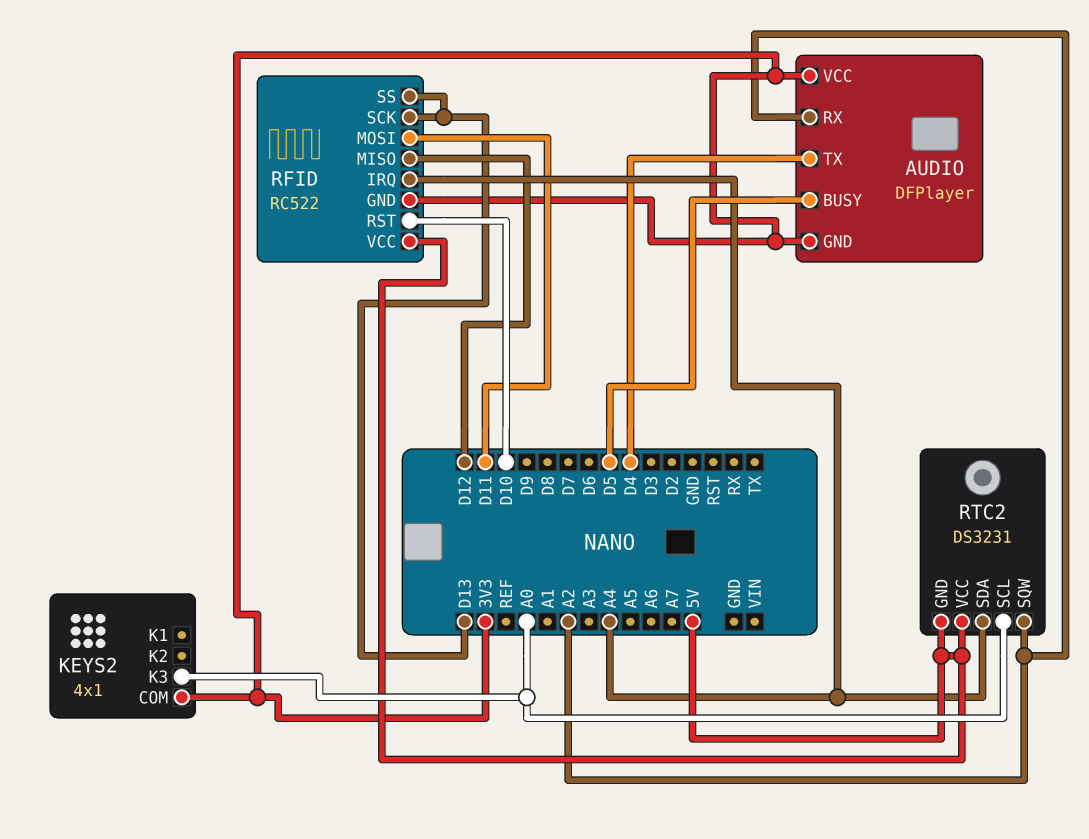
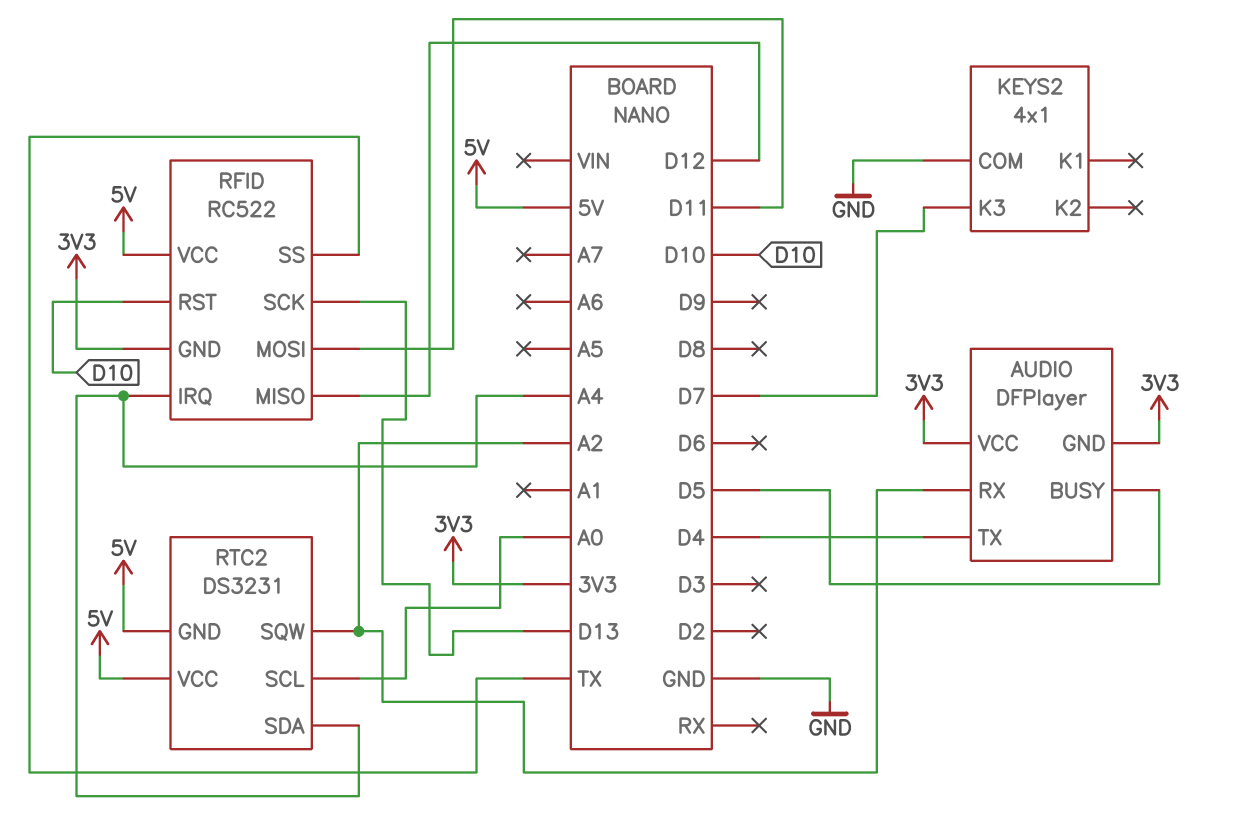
KEYS2 pin COM: 3V3 -> GND
KEYS2 pin K3: A0 -> D7
RFID pin SS: D13 -> TX

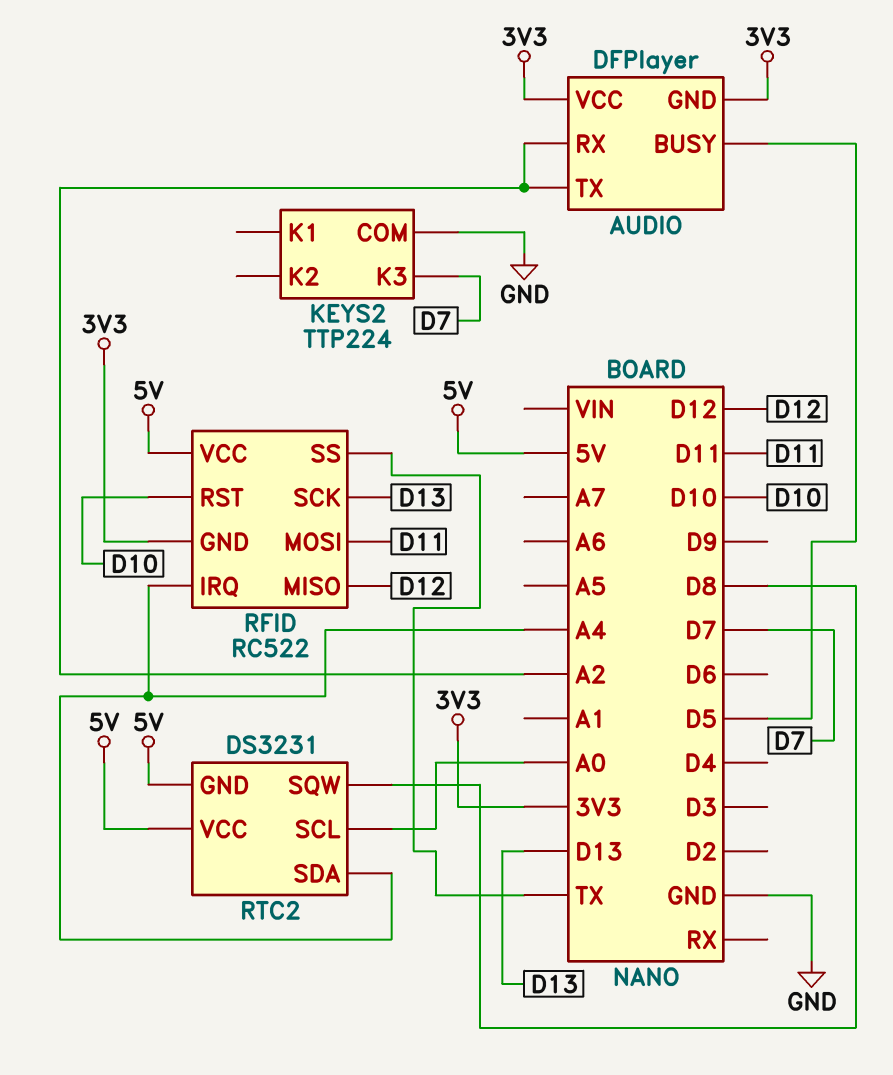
AUDIO pin TX: D4 -> A2
KEYS2: 4x1 -> TTP224
RTC2 pin SQW: A2 -> D8

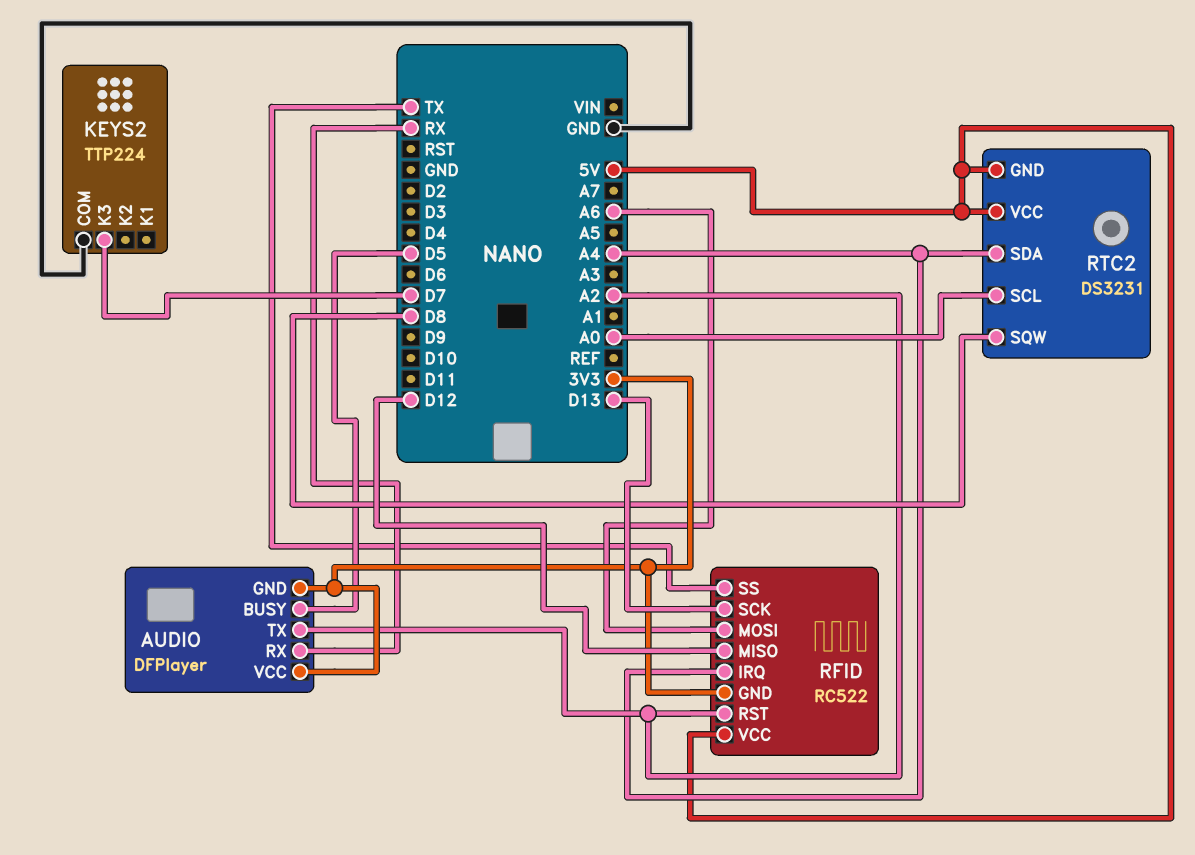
AUDIO pin RX: A2 -> RX
RFID pin MOSI: D11 -> A6
RFID pin RST: D10 -> A2

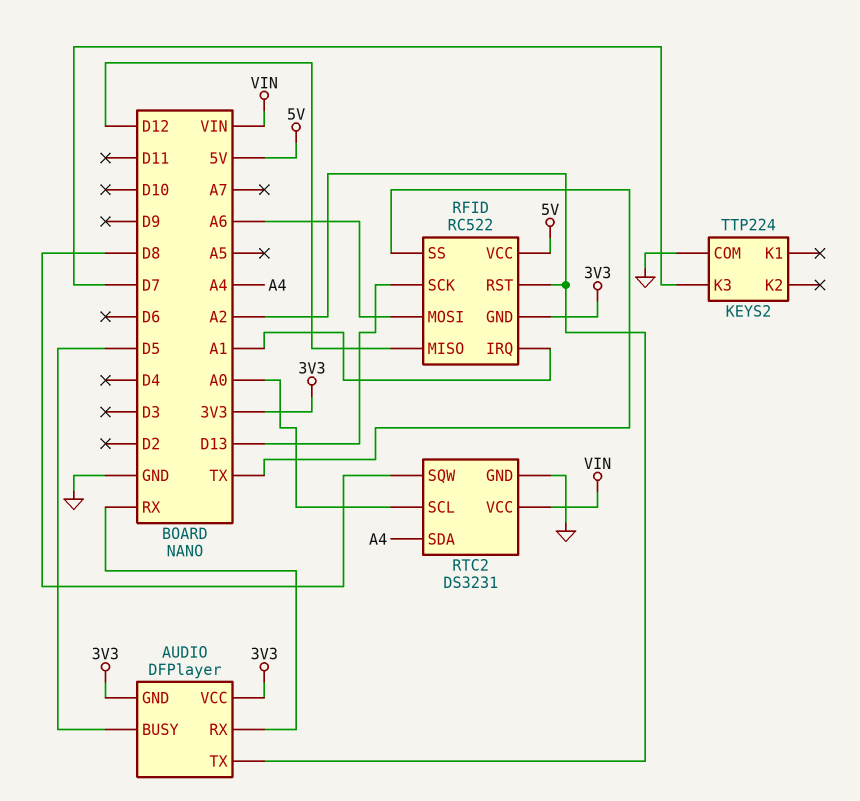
RFID pin IRQ: A4 -> A1
RTC2 pin GND: 5V -> GND
RTC2 pin VCC: 5V -> VIN

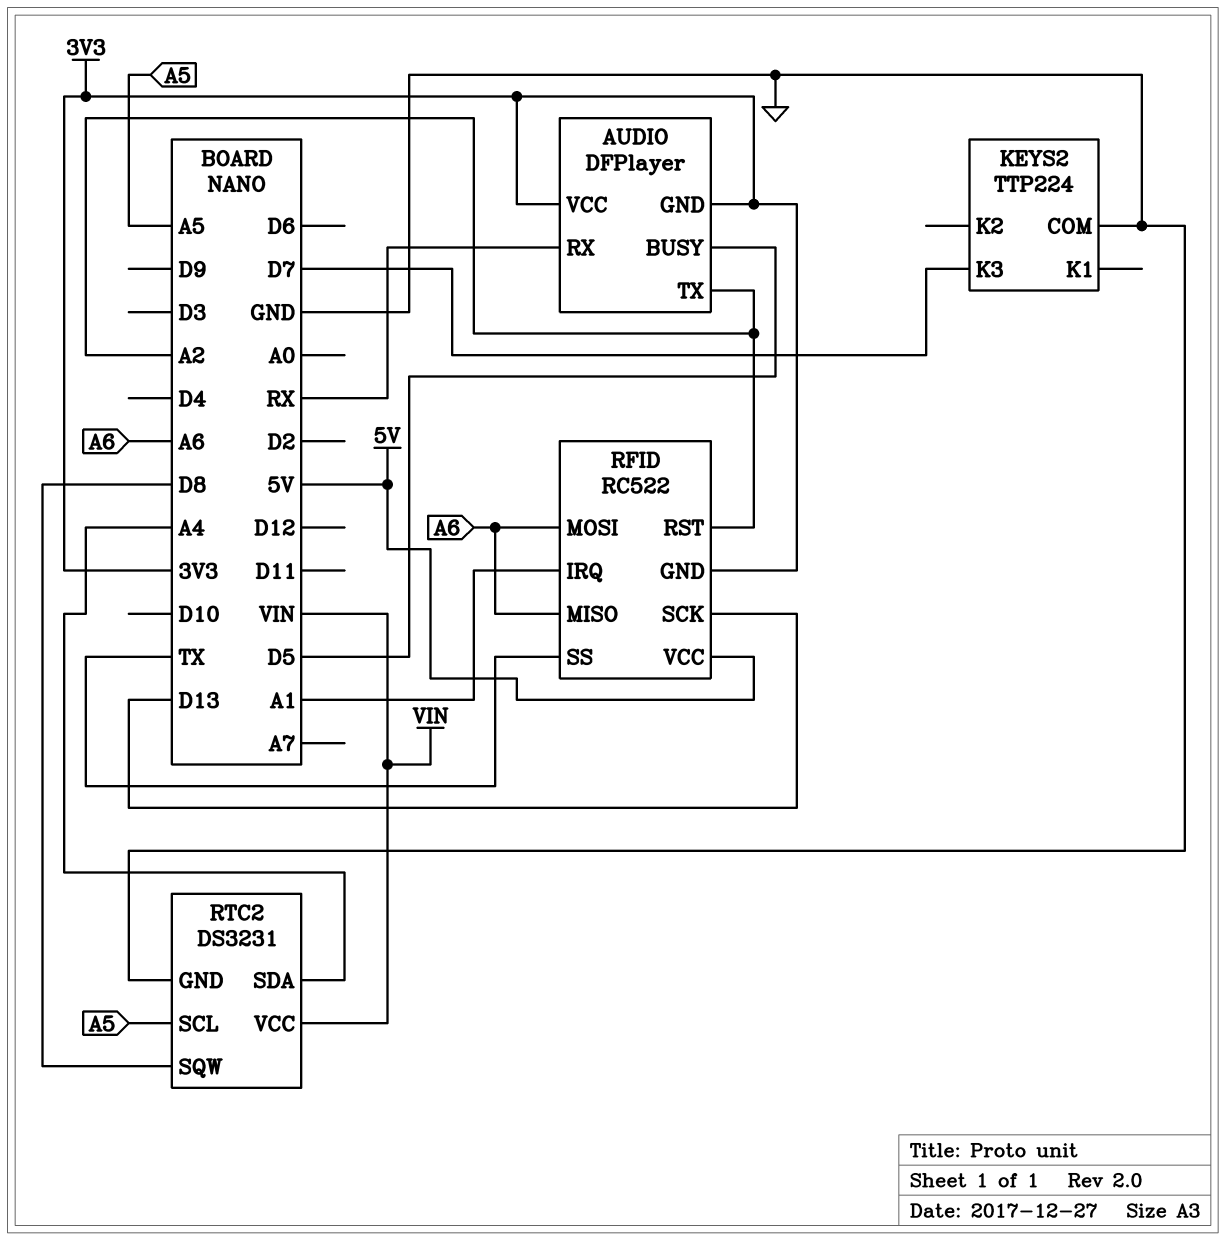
RFID pin MISO: D12 -> A6
RTC2 pin SCL: A0 -> A5

